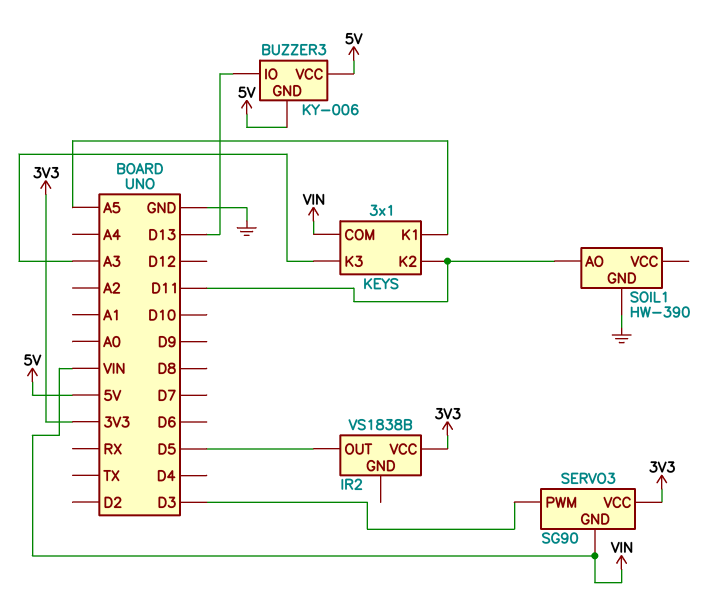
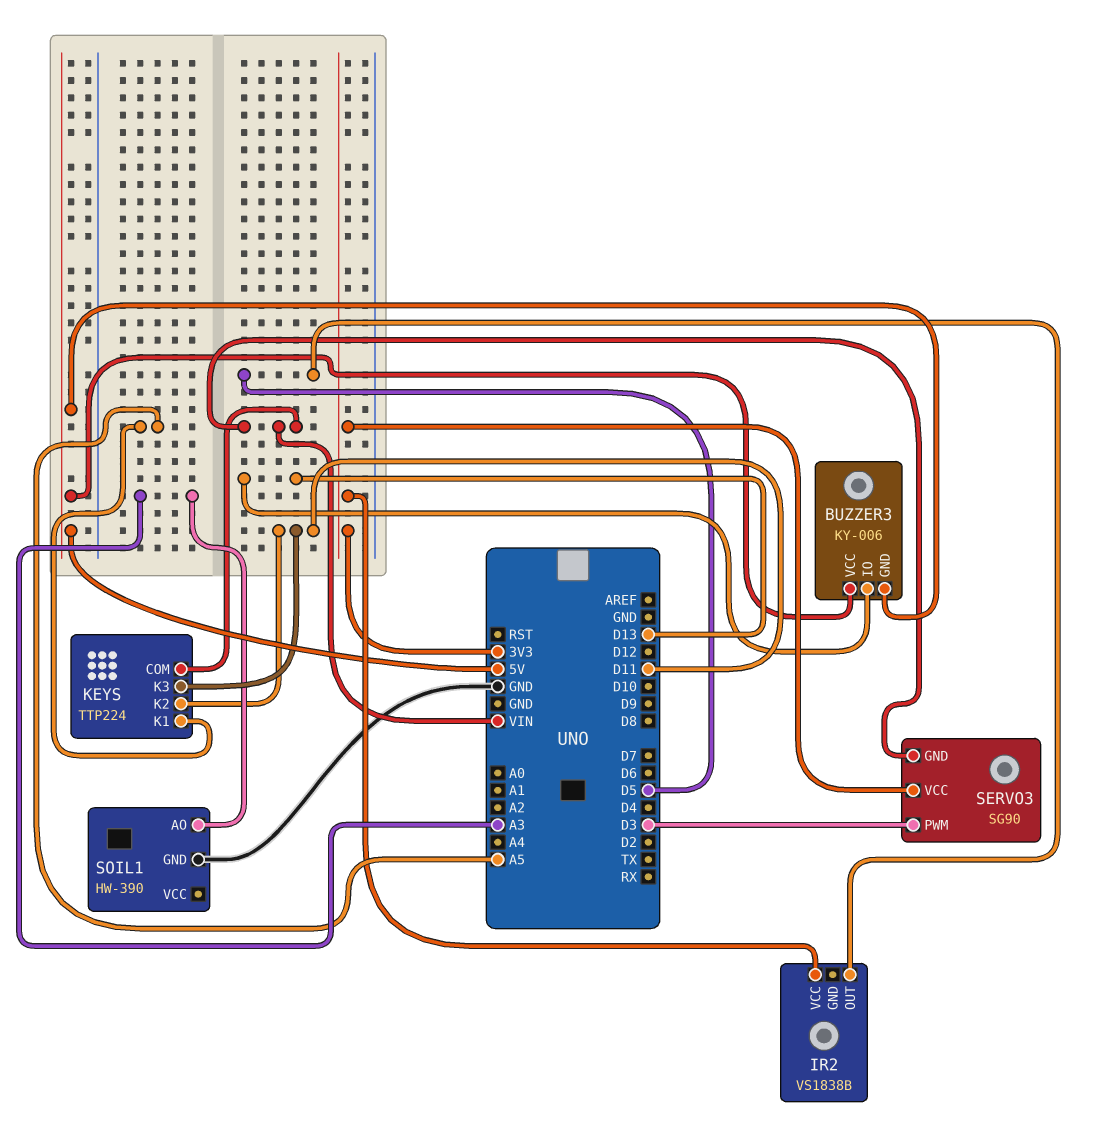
KEYS: 3x1 -> TTP224
KEYS pin K3: A3 -> D11
SOIL1 pin AO: D11 -> A3

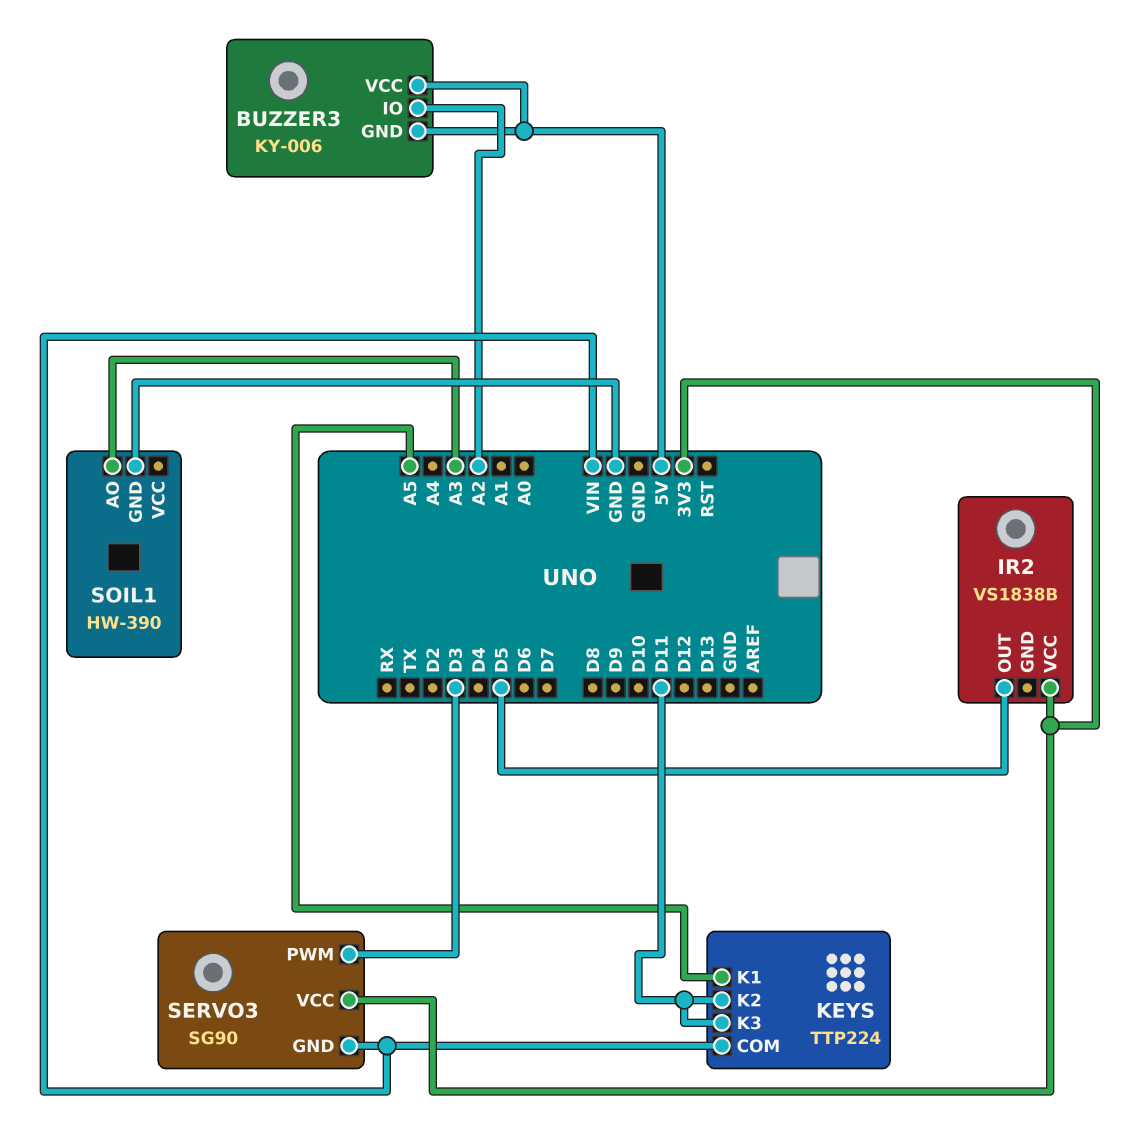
BUZZER3 pin IO: D13 -> A2

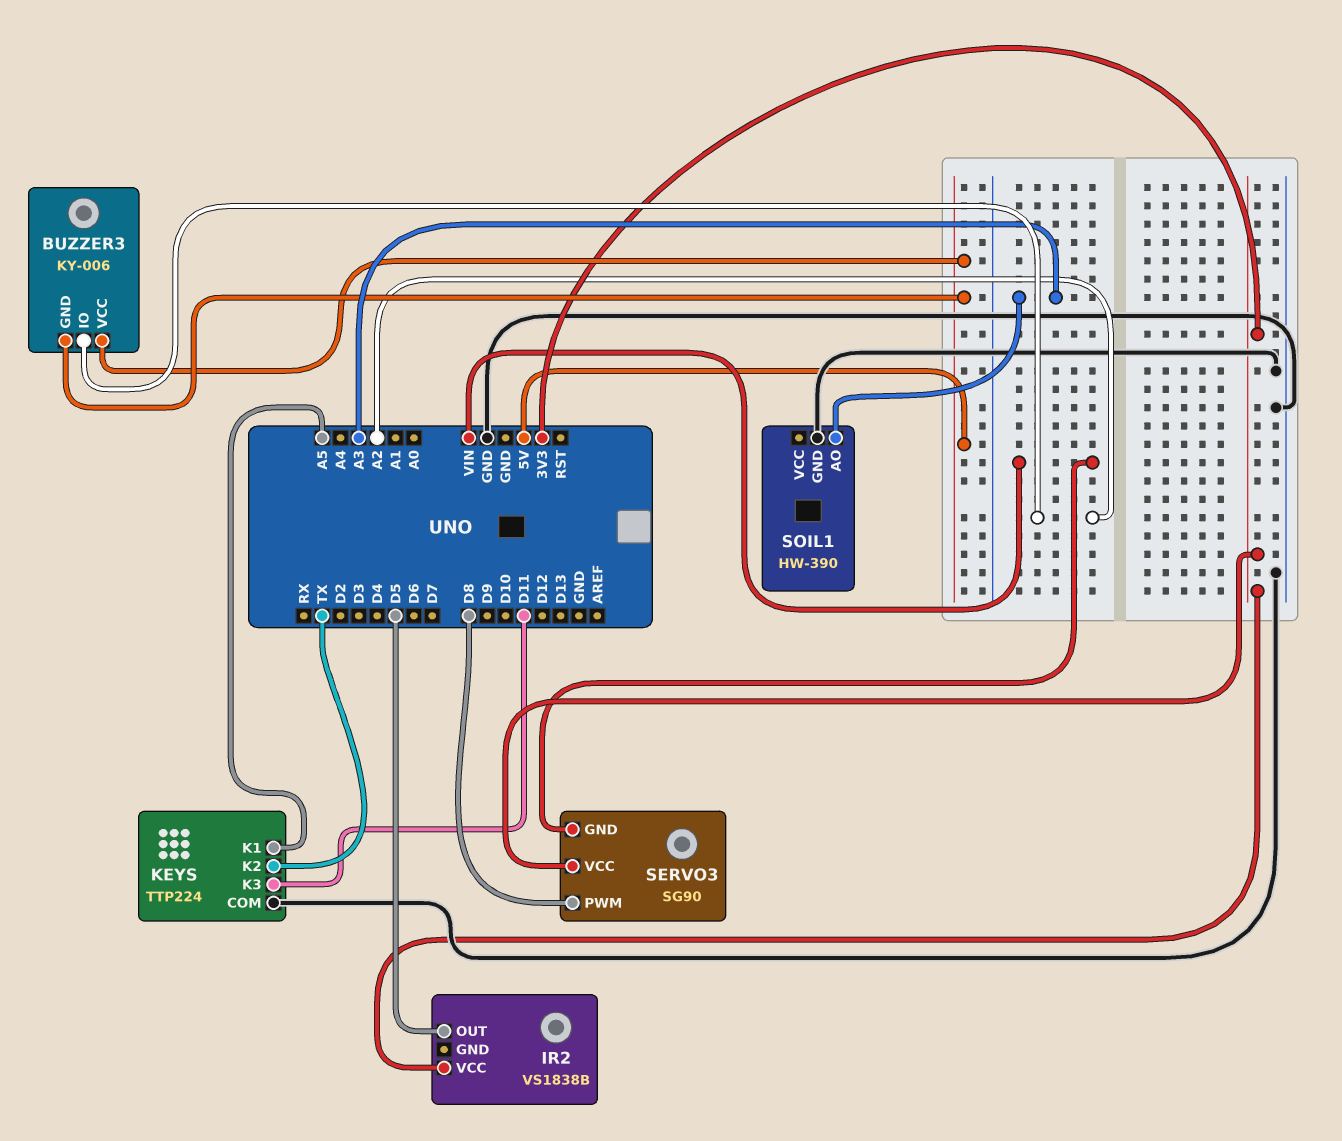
KEYS pin COM: VIN -> GND
KEYS pin K2: D11 -> TX
SERVO3 pin PWM: D3 -> D8

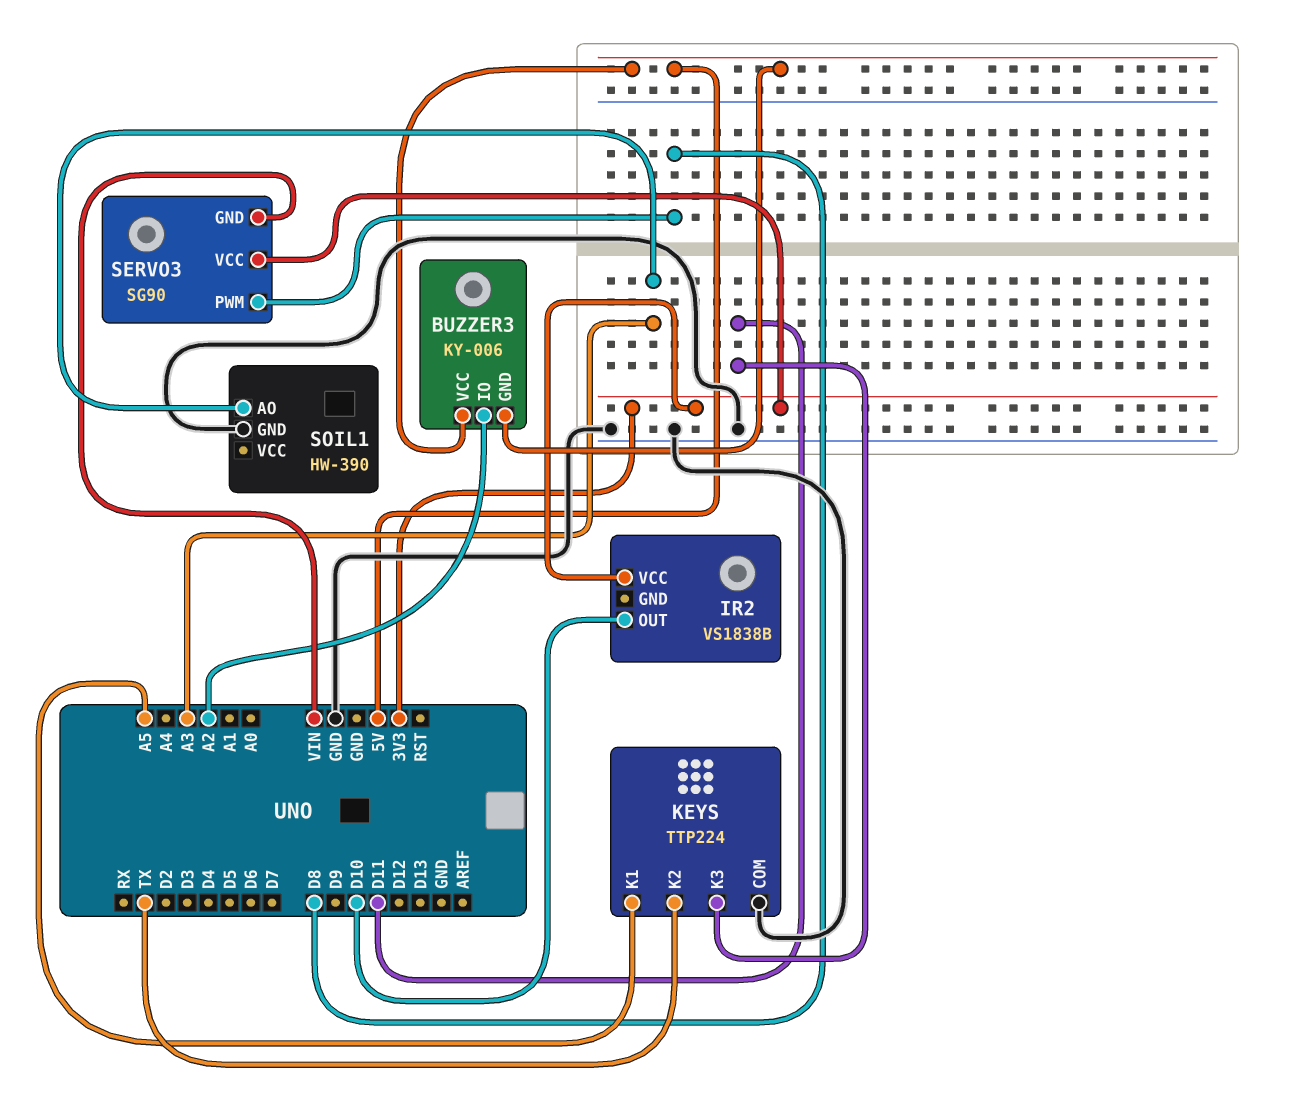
IR2 pin OUT: D5 -> D10

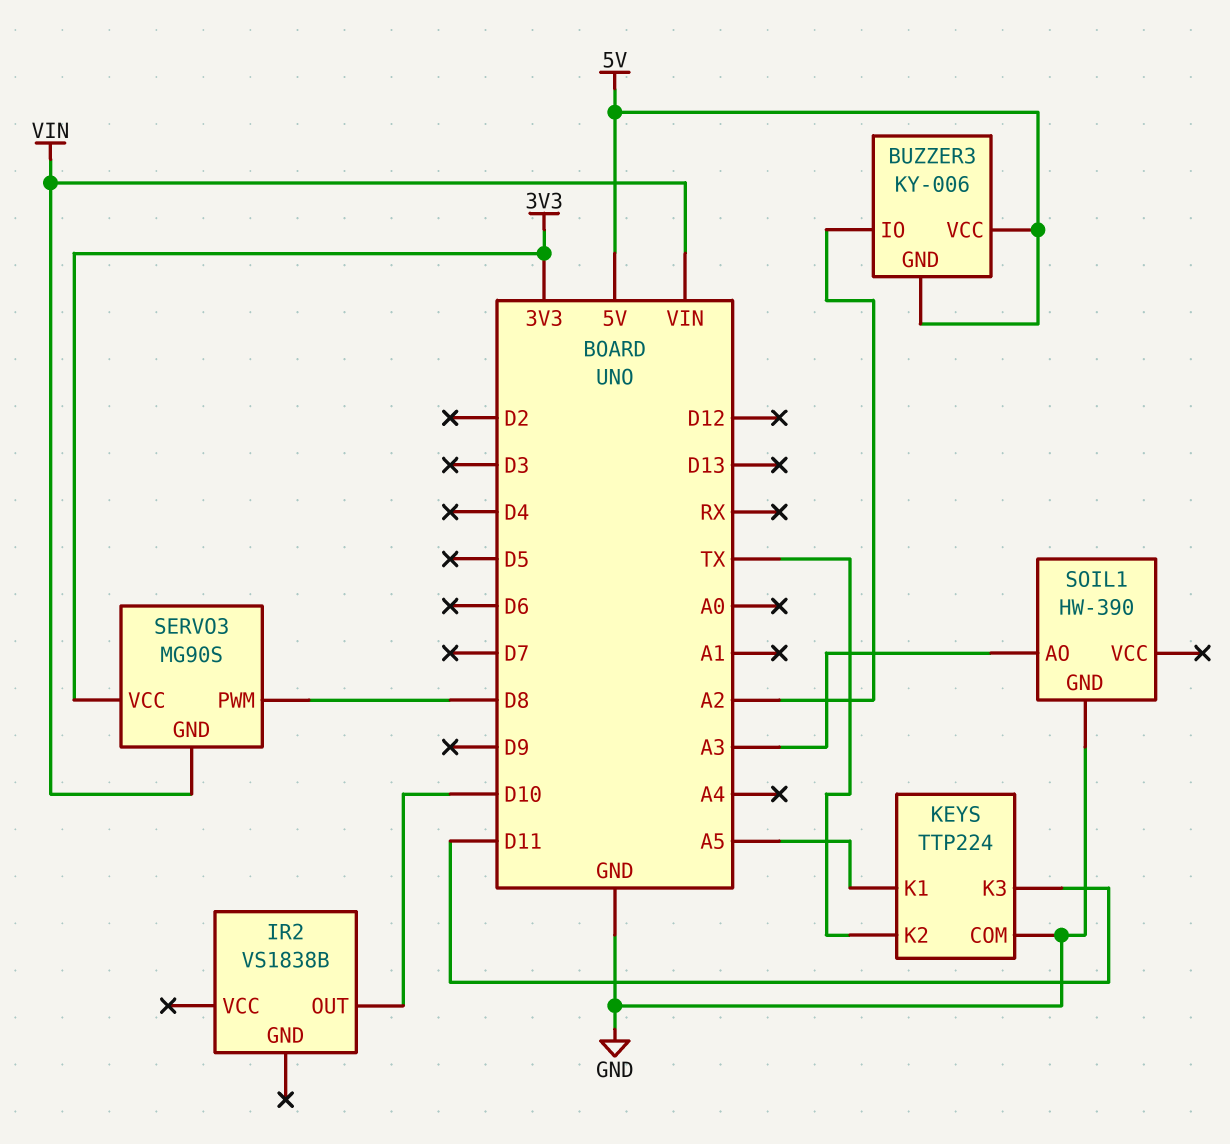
IR2 pin VCC: 3V3 -> none
SERVO3: SG90 -> MG90S

